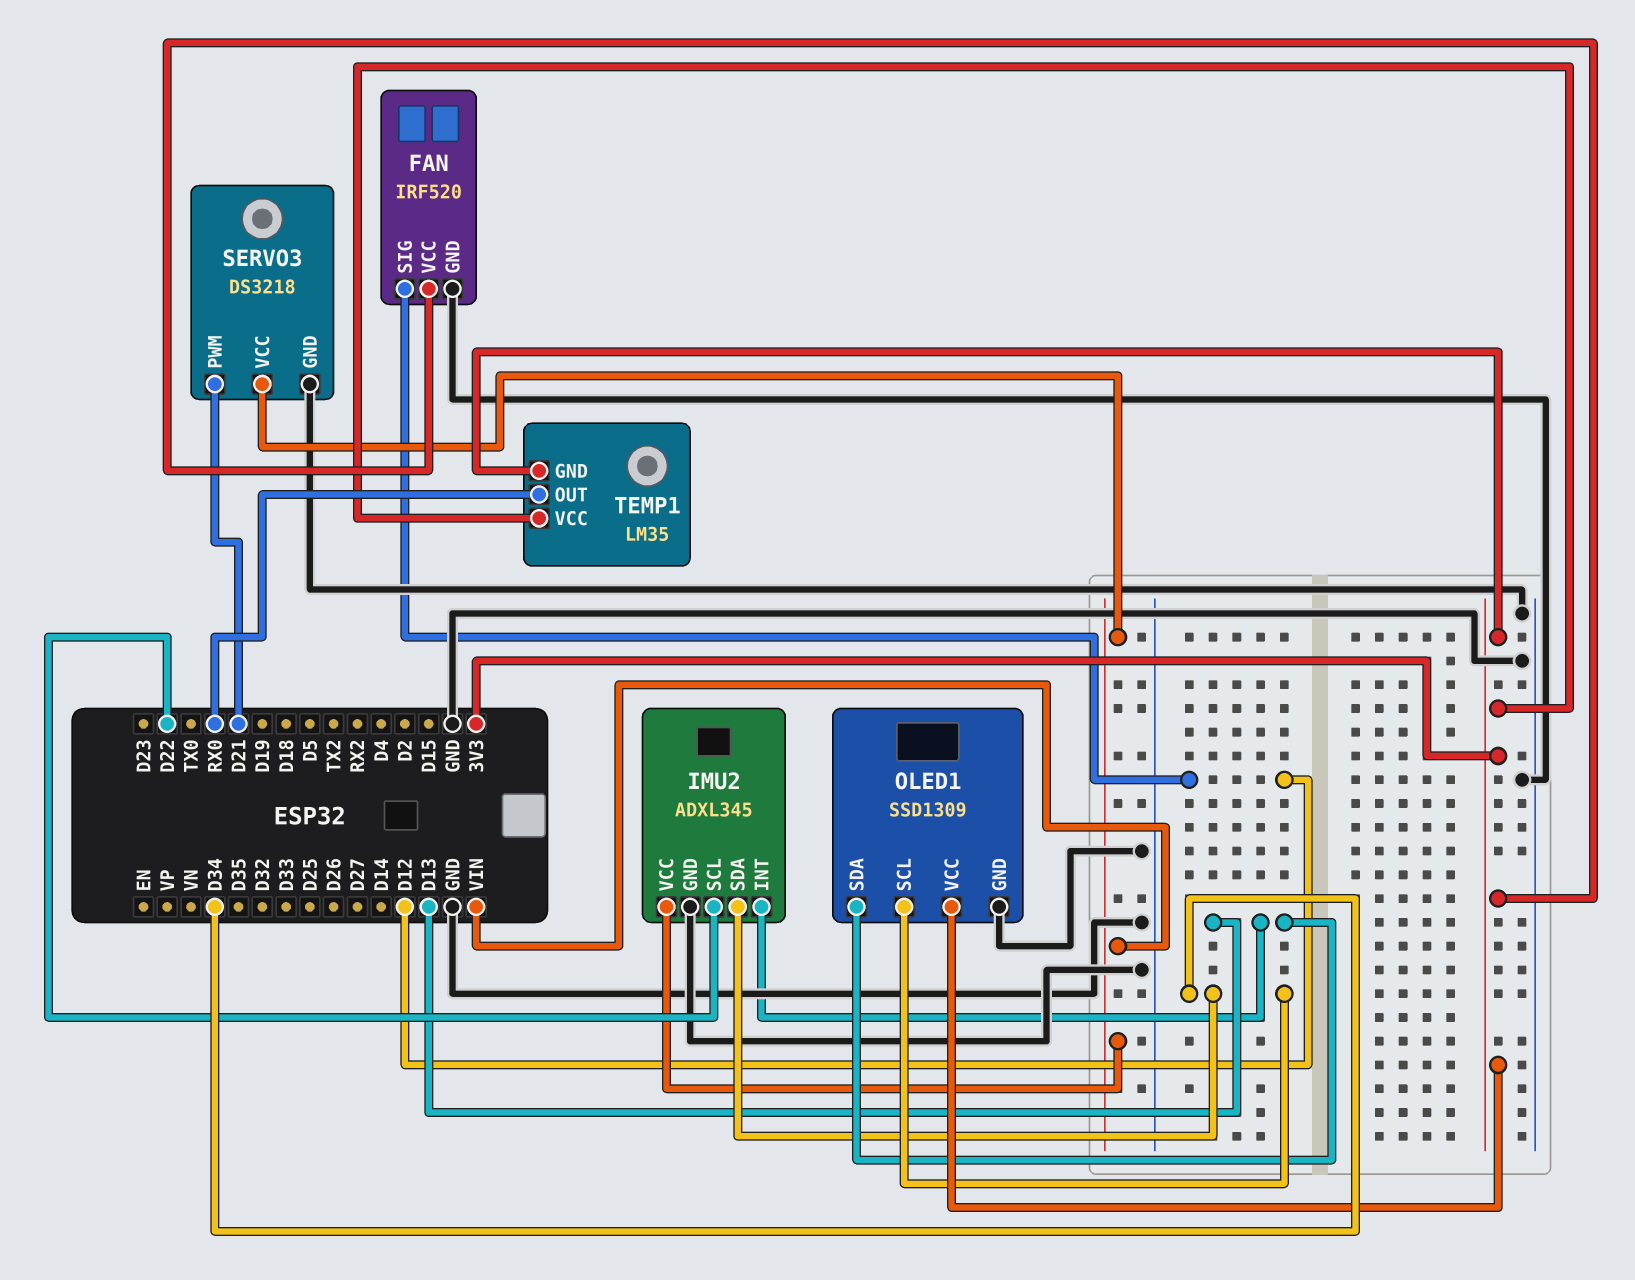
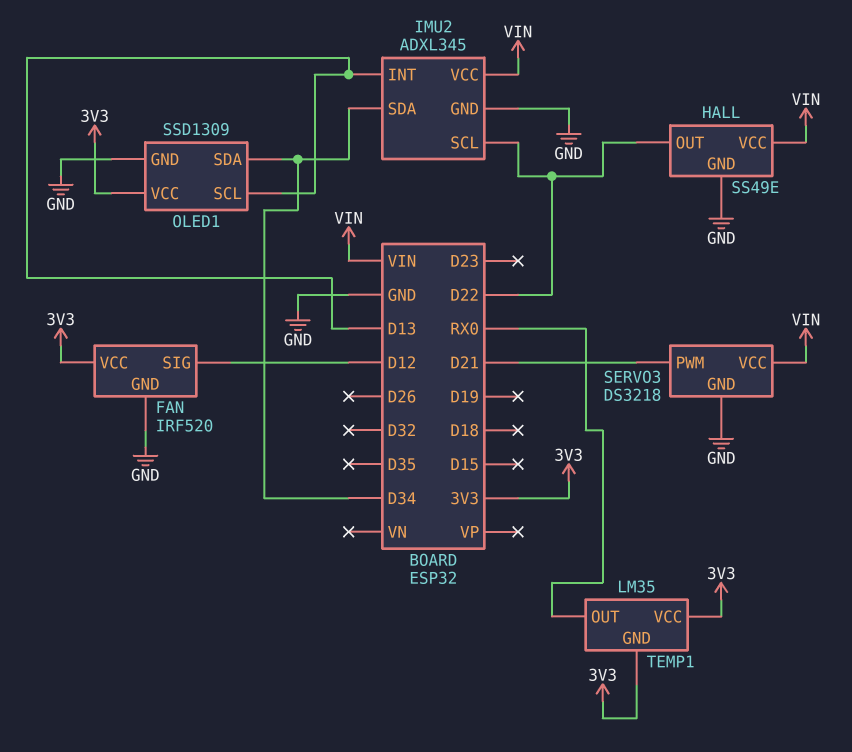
HALL: none -> SS49E
HALL pin GND: none -> GND
HALL pin OUT: none -> D22
HALL pin VCC: none -> VIN
OLED1 pin SCL: D34 -> D13
OLED1 pin SDA: D13 -> D34

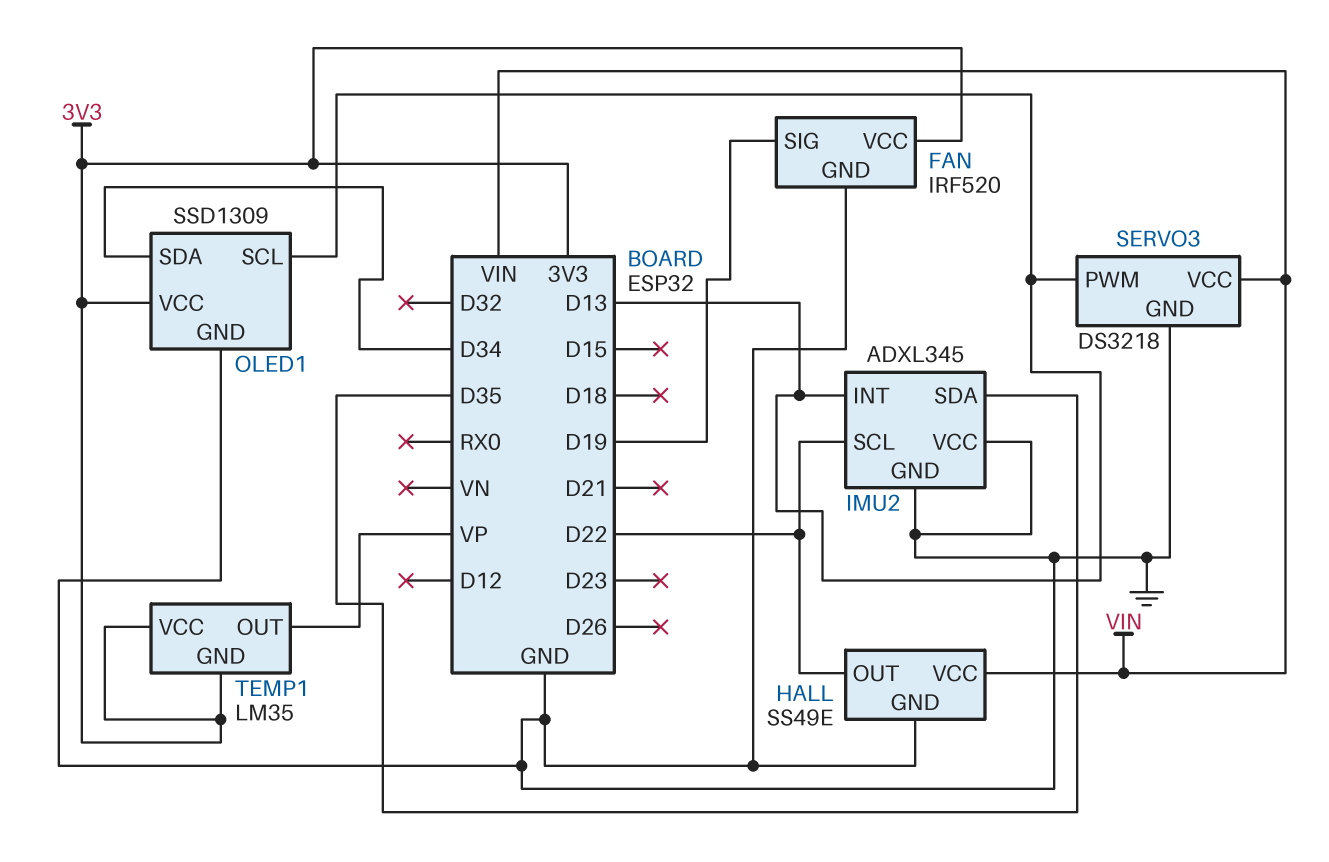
FAN pin SIG: D12 -> D19
IMU2 pin SDA: D34 -> D35
IMU2 pin VCC: VIN -> GND
SERVO3 pin PWM: D21 -> D13
TEMP1 pin OUT: RX0 -> VP

